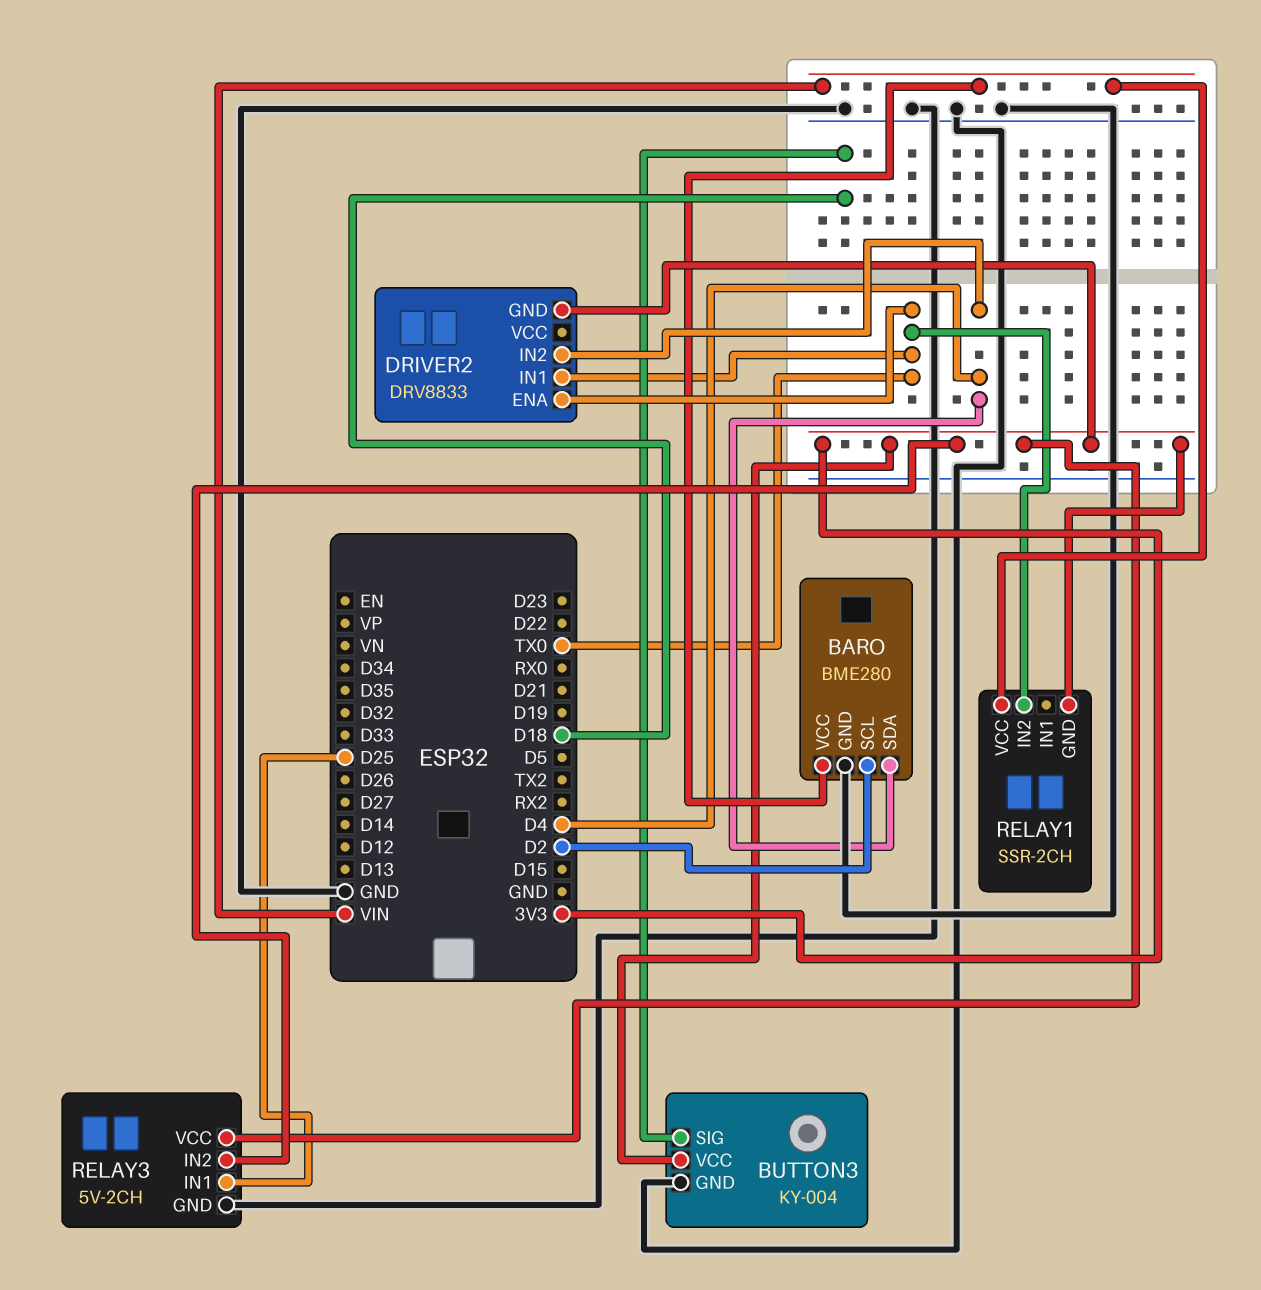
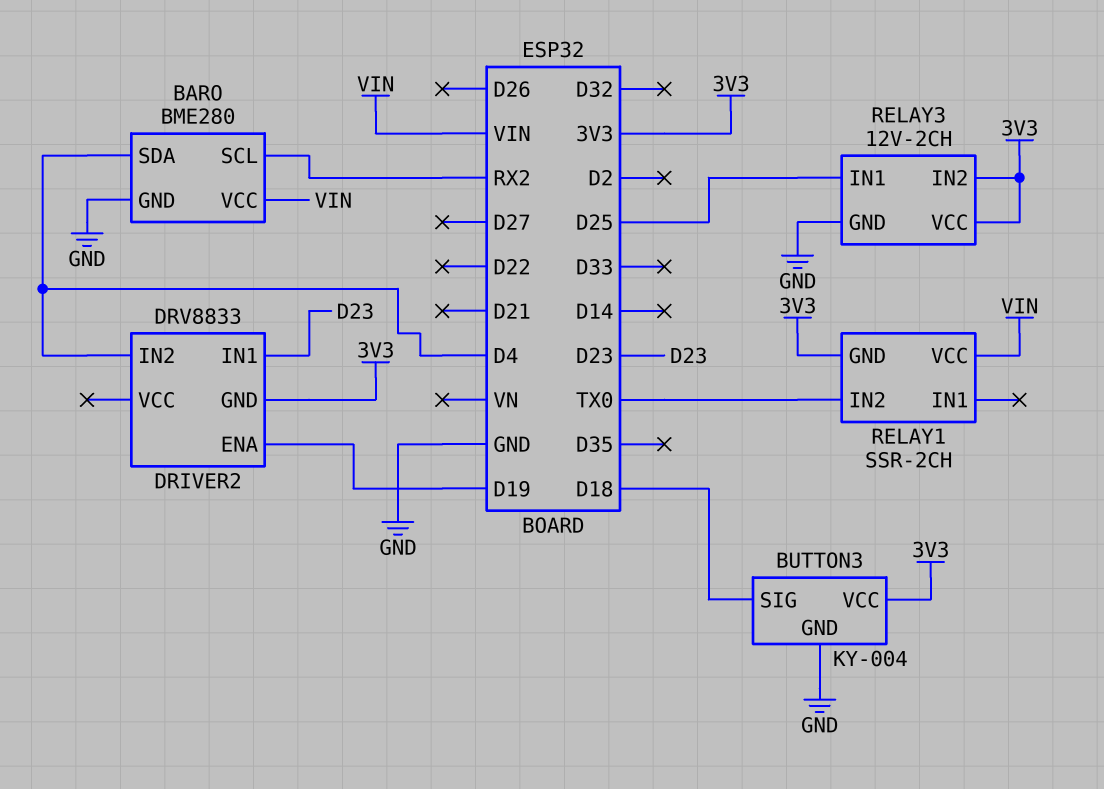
BARO pin SCL: D2 -> RX2
DRIVER2 pin ENA: TX0 -> D19
DRIVER2 pin IN1: TX0 -> D23
RELAY3: 5V-2CH -> 12V-2CH

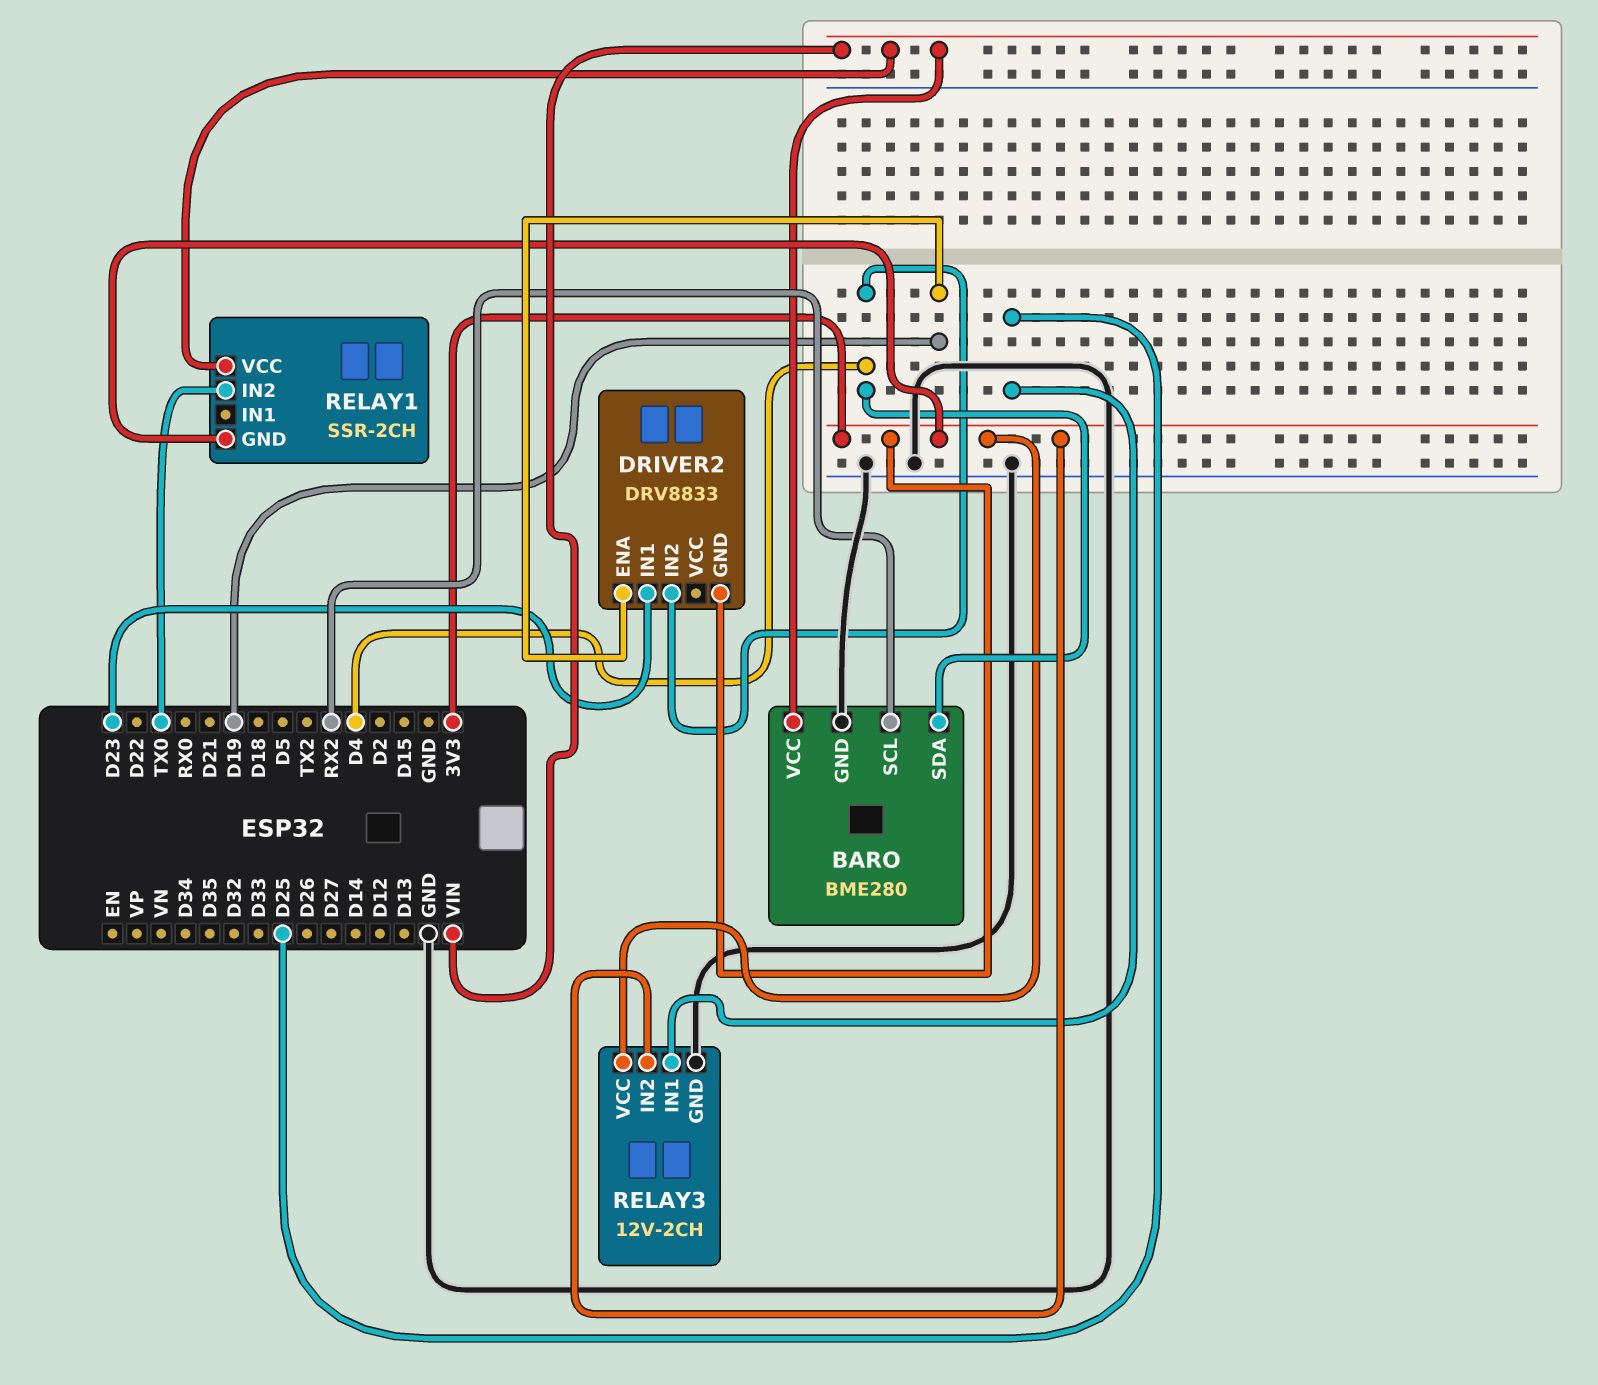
BUTTON3: KY-004 -> none
BUTTON3 pin GND: GND -> none
BUTTON3 pin SIG: D18 -> none
BUTTON3 pin VCC: 3V3 -> none

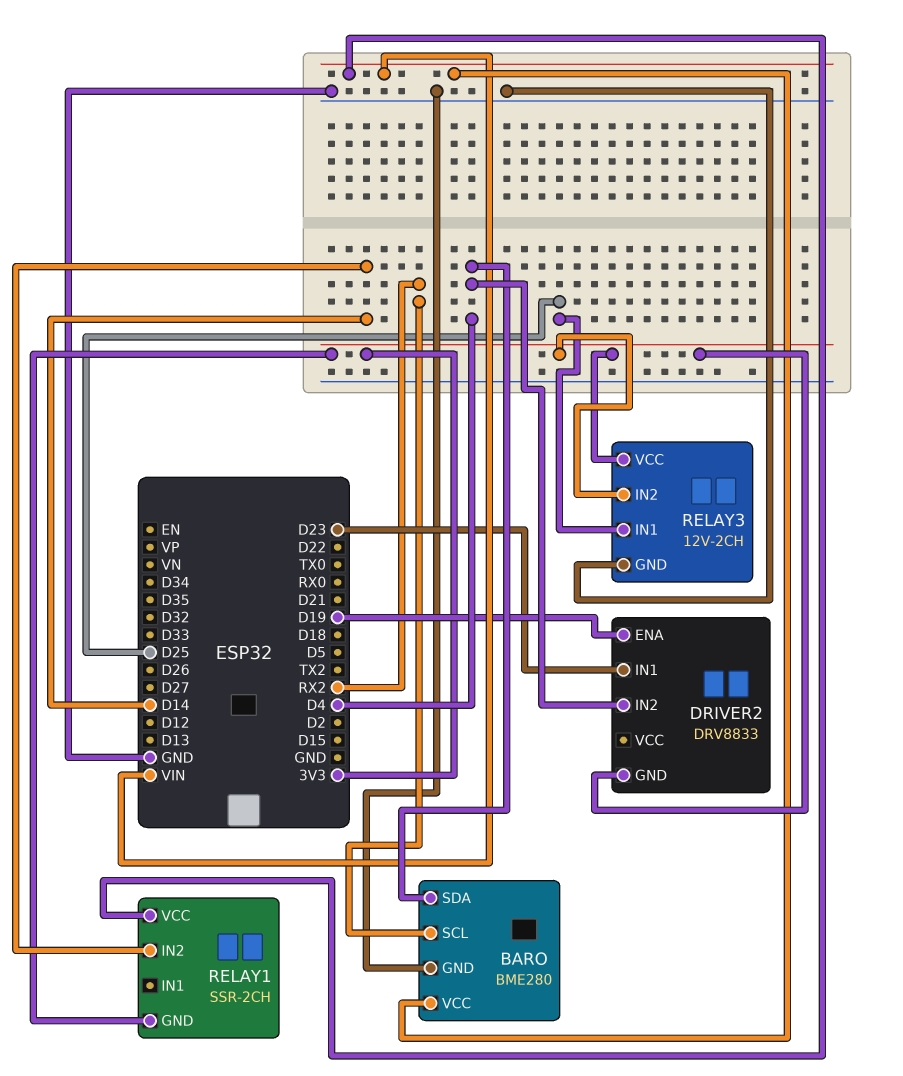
RELAY1 pin IN2: TX0 -> D14

